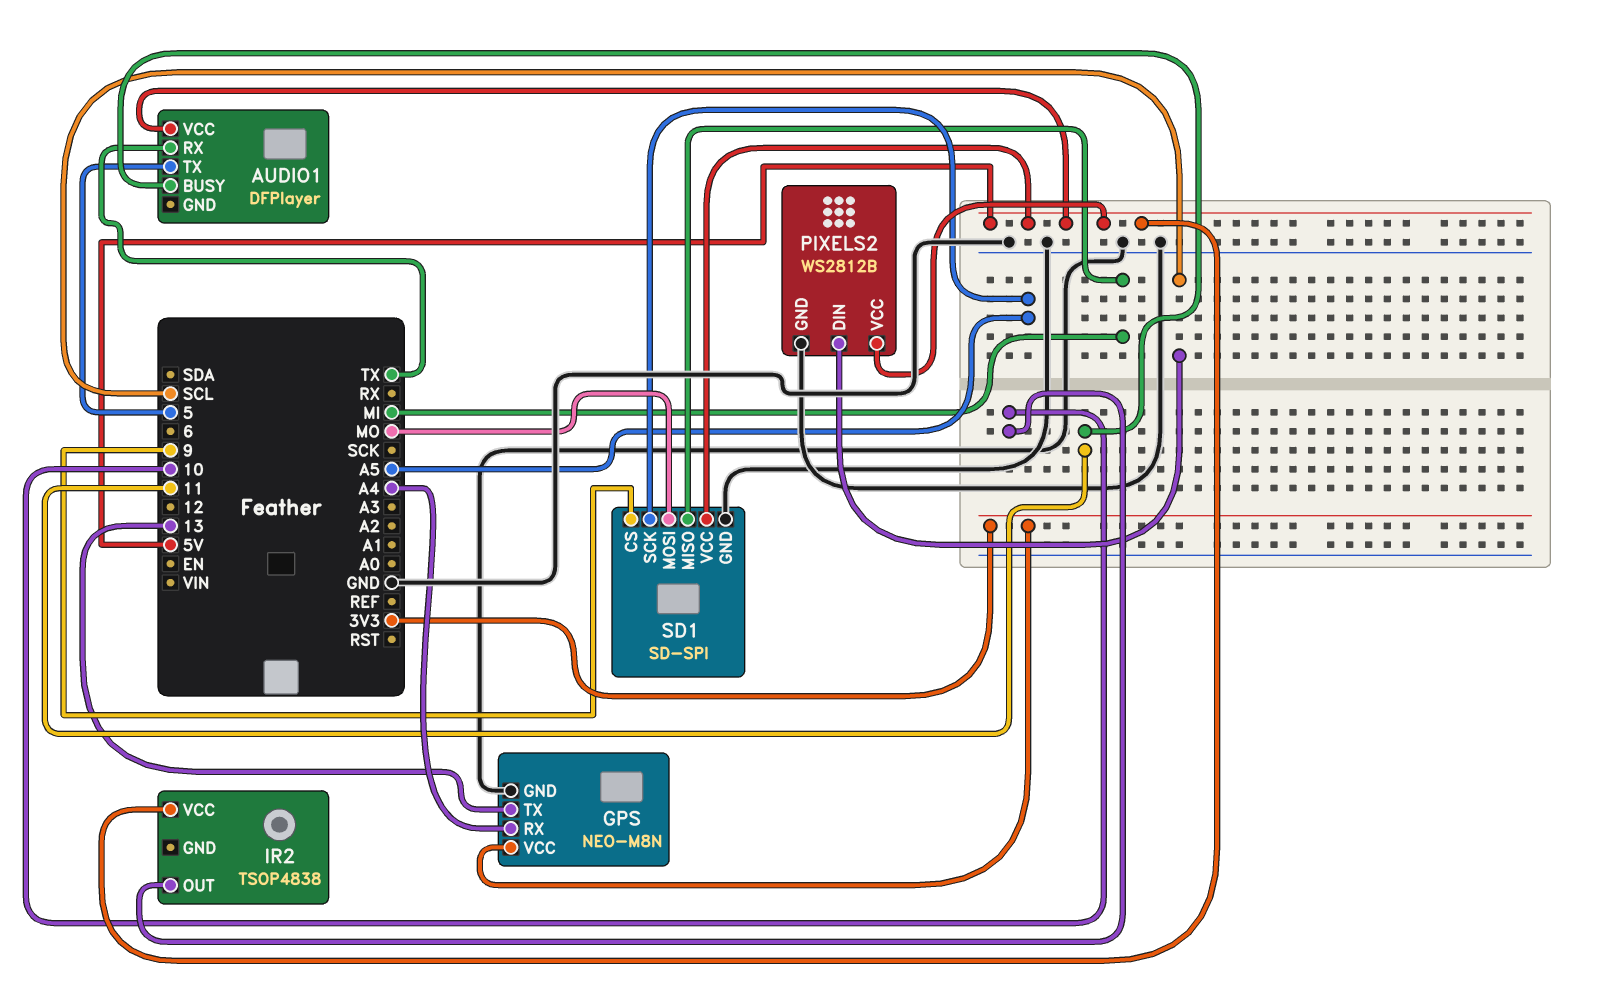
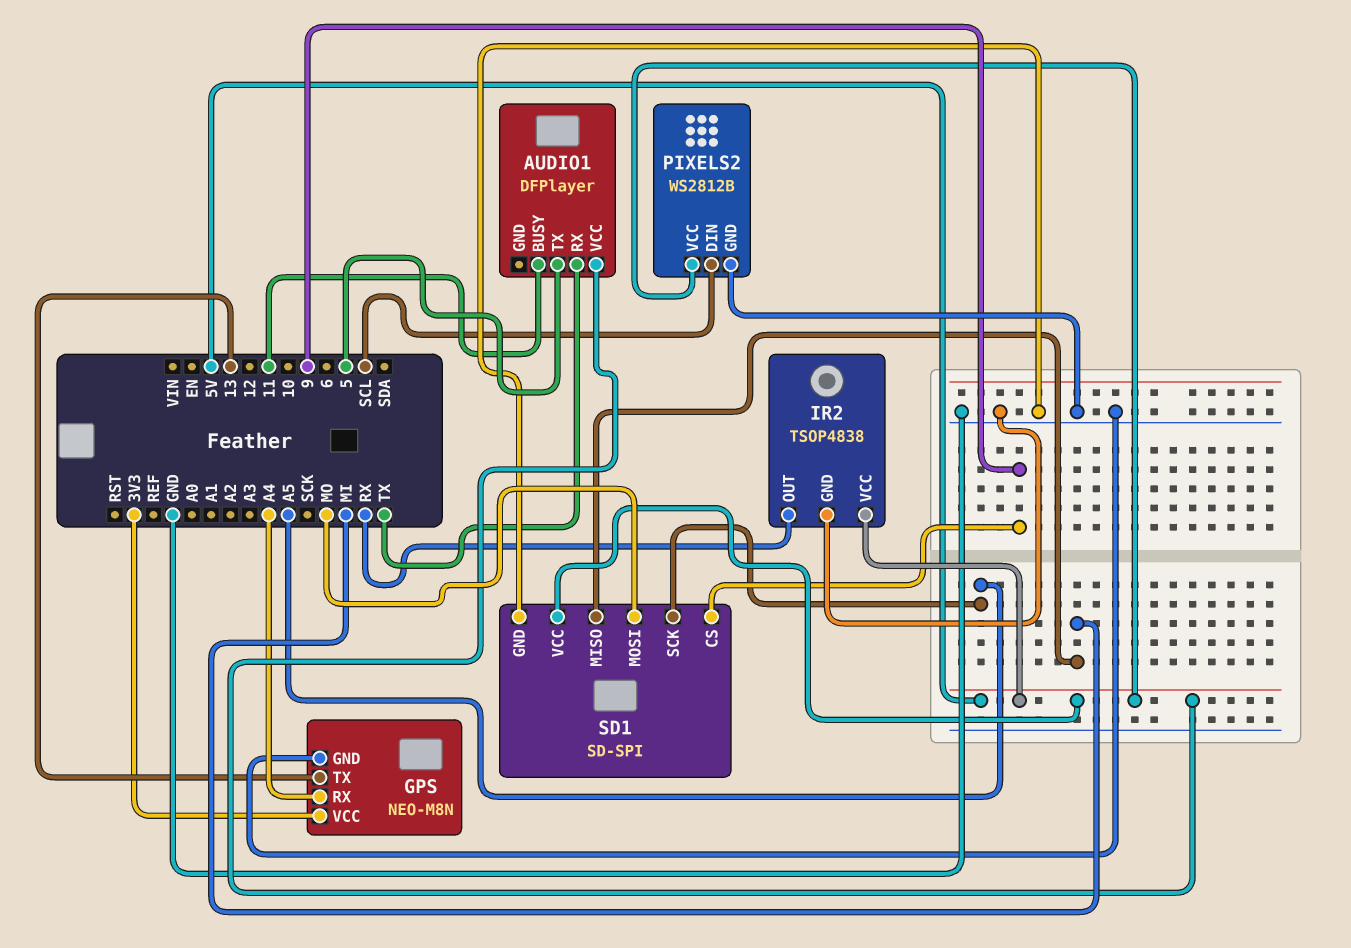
IR2 pin GND: none -> GND
IR2 pin OUT: 10 -> RX

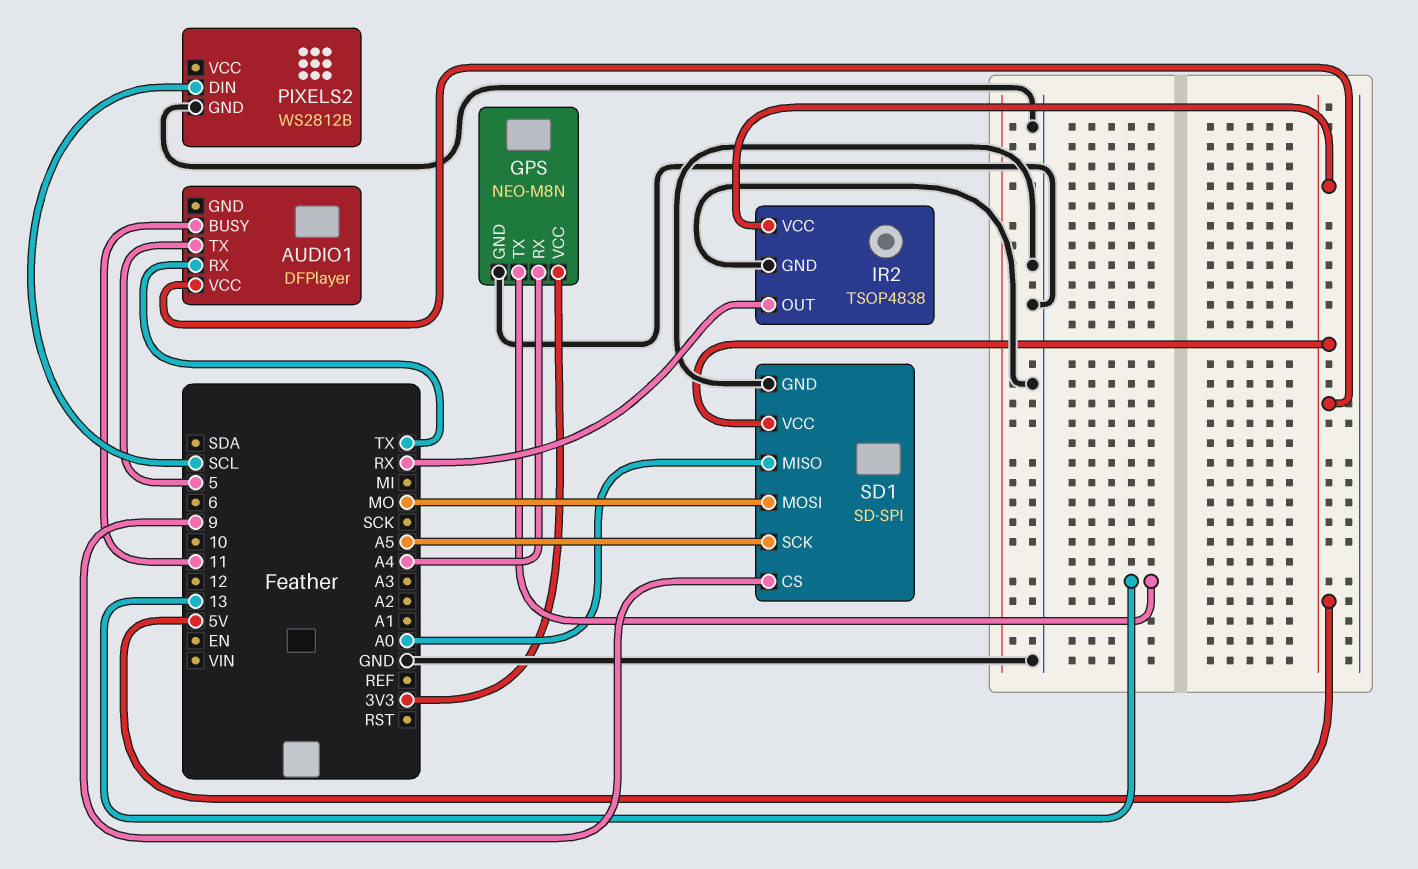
PIXELS2 pin VCC: 5V -> none
SD1 pin MISO: MI -> A0

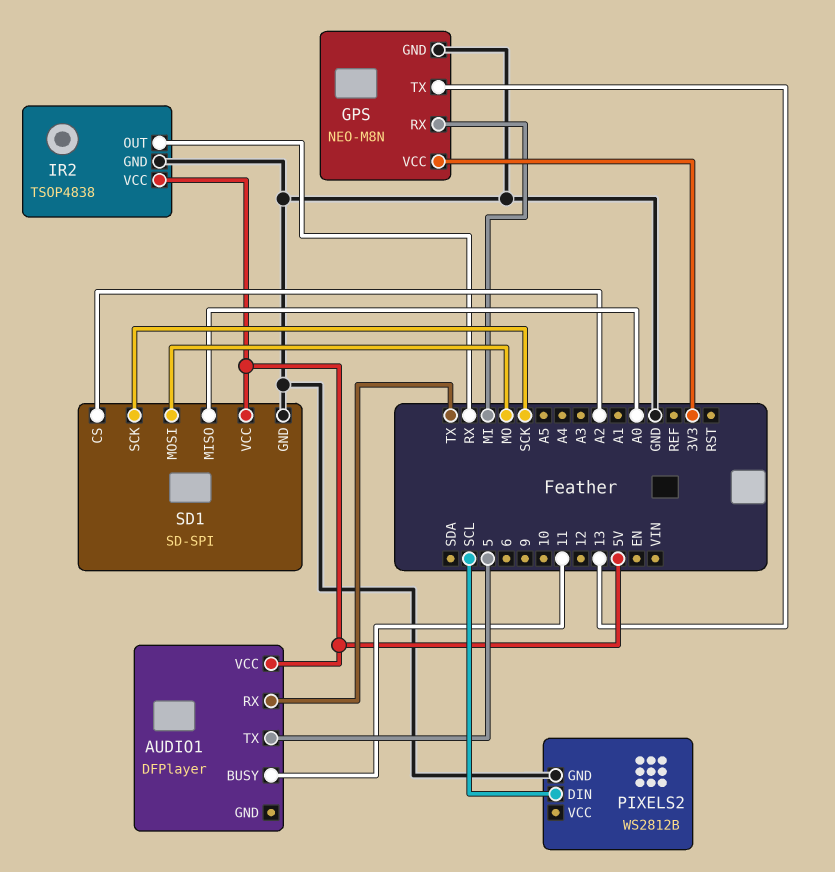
GPS pin RX: A4 -> MI
SD1 pin CS: 9 -> A2
SD1 pin SCK: A5 -> SCK

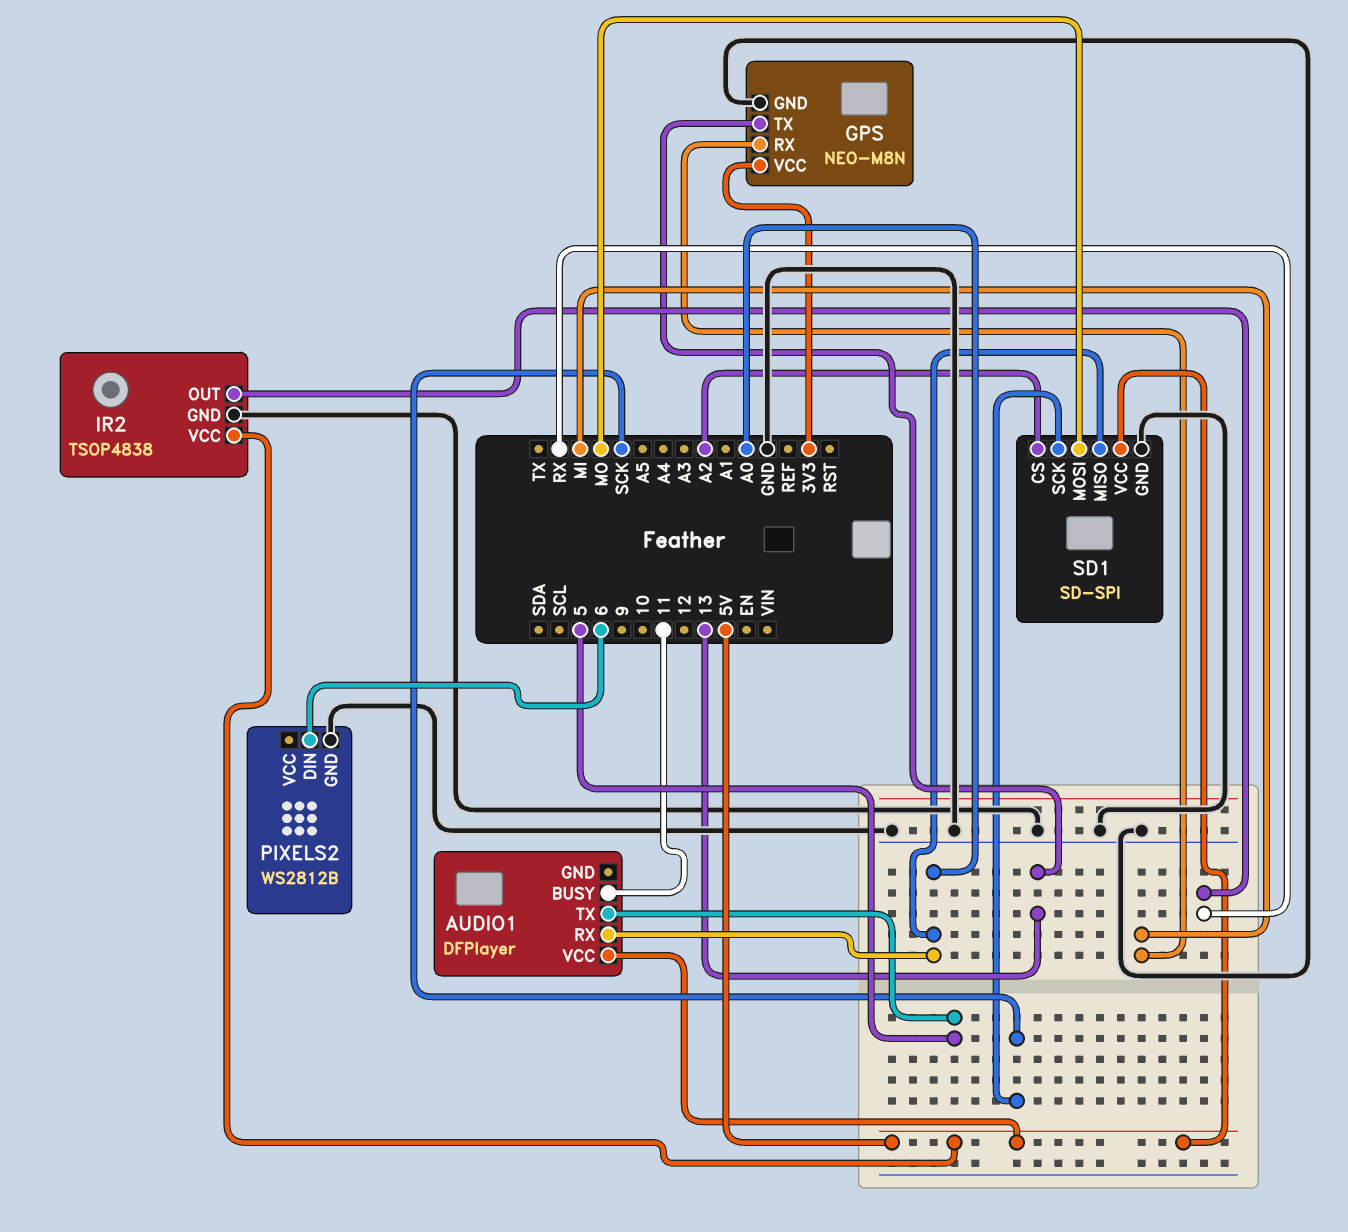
AUDIO1 pin RX: TX -> A0
PIXELS2 pin DIN: SCL -> 6

